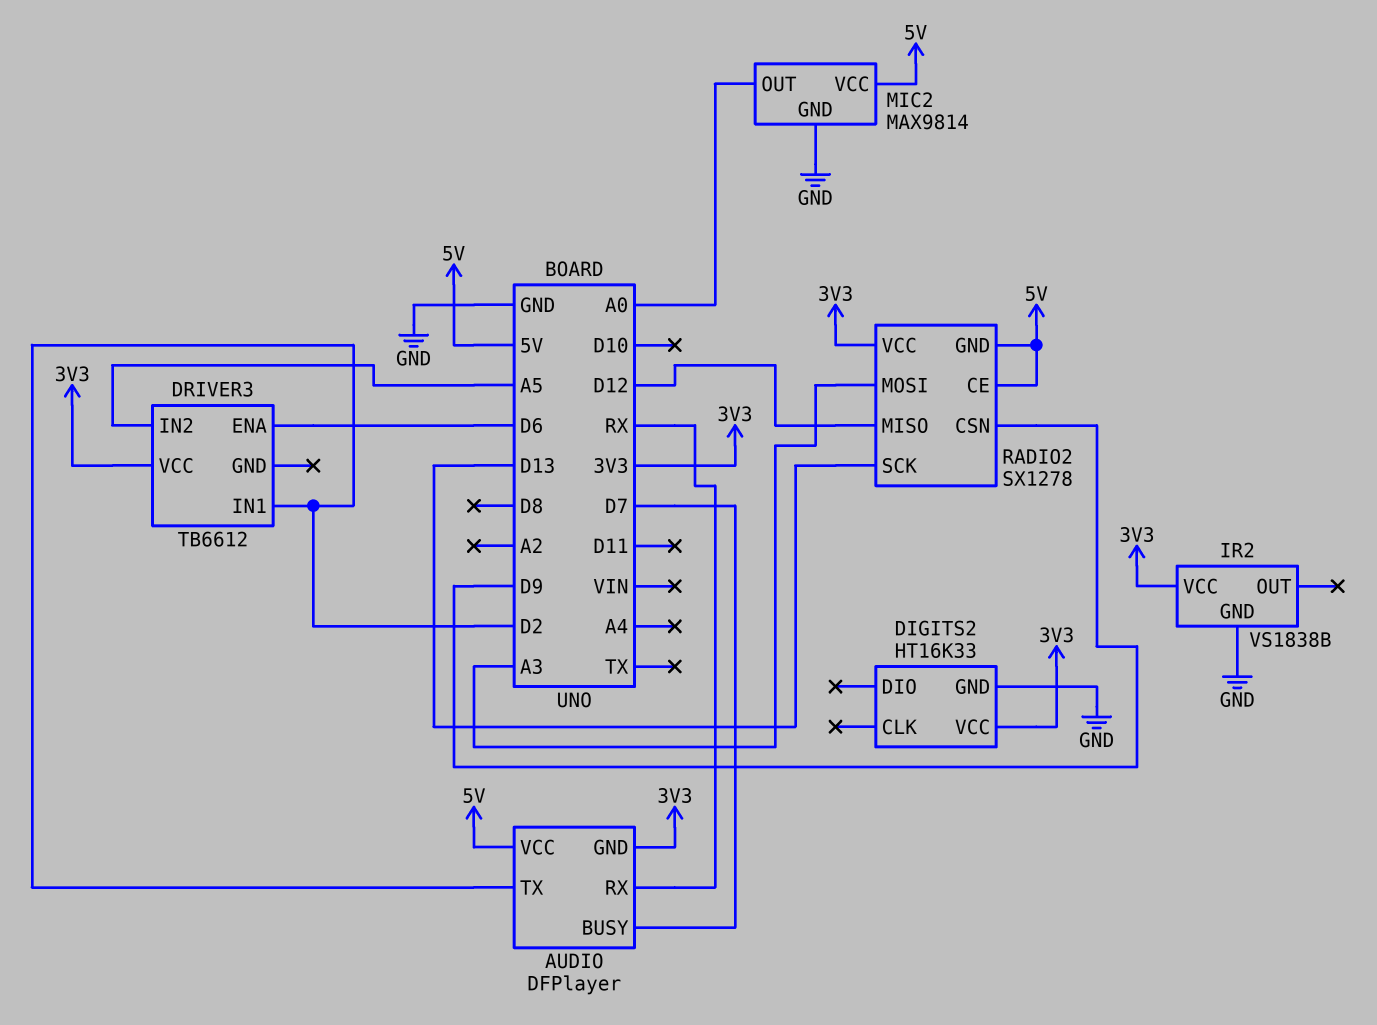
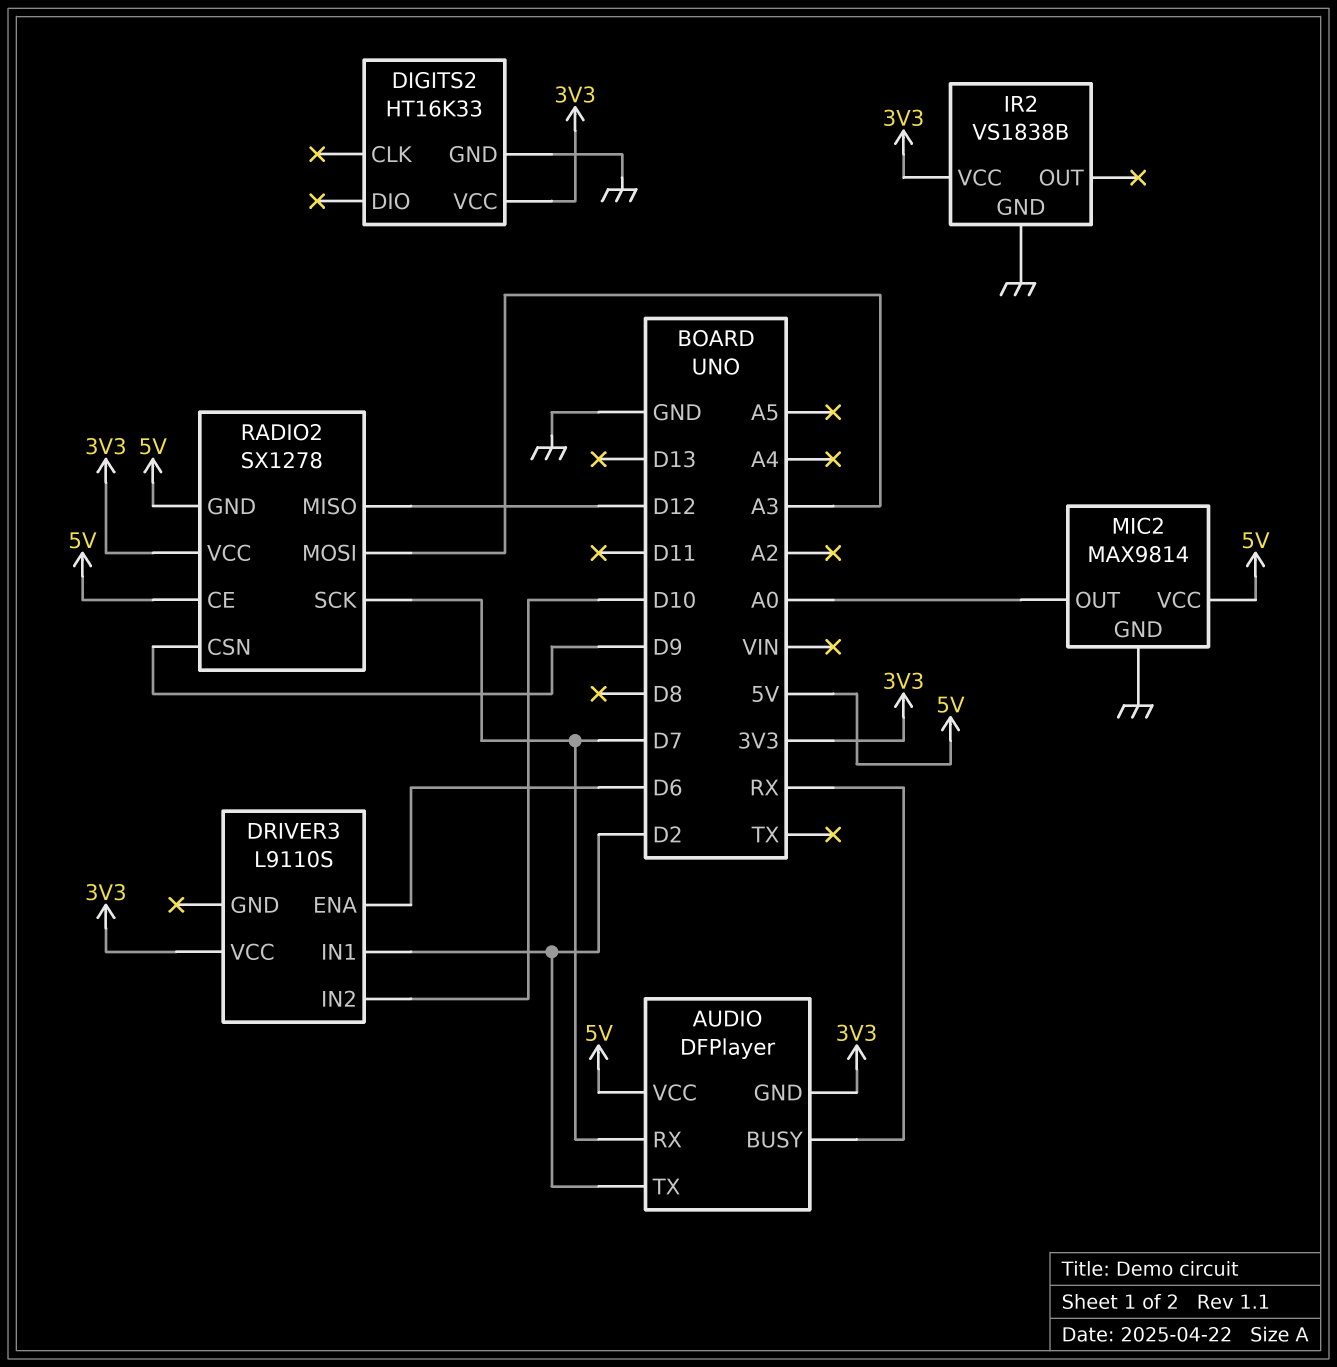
AUDIO pin BUSY: D7 -> RX
AUDIO pin RX: RX -> D7
DRIVER3: TB6612 -> L9110S
DRIVER3 pin IN2: A5 -> D10
RADIO2 pin SCK: D13 -> D7

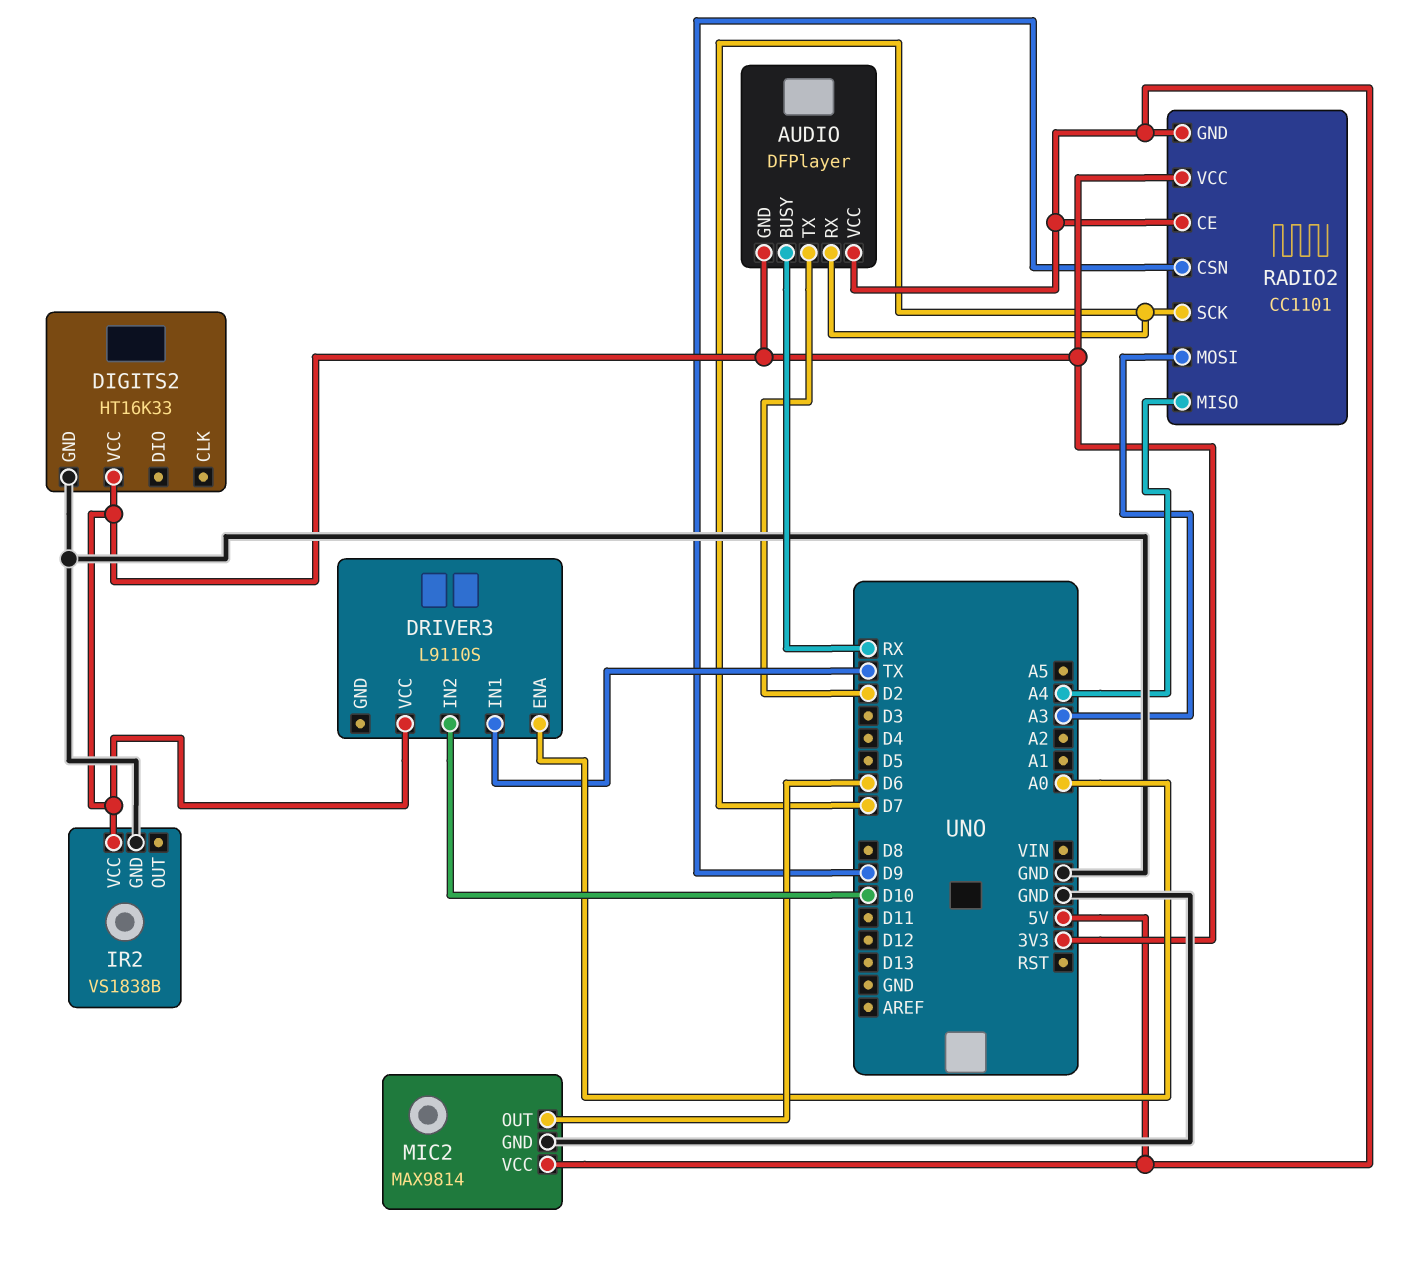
DRIVER3 pin ENA: D6 -> A0
DRIVER3 pin IN1: D2 -> TX
MIC2 pin OUT: A0 -> D6
RADIO2: SX1278 -> CC1101
RADIO2 pin MISO: D12 -> A4

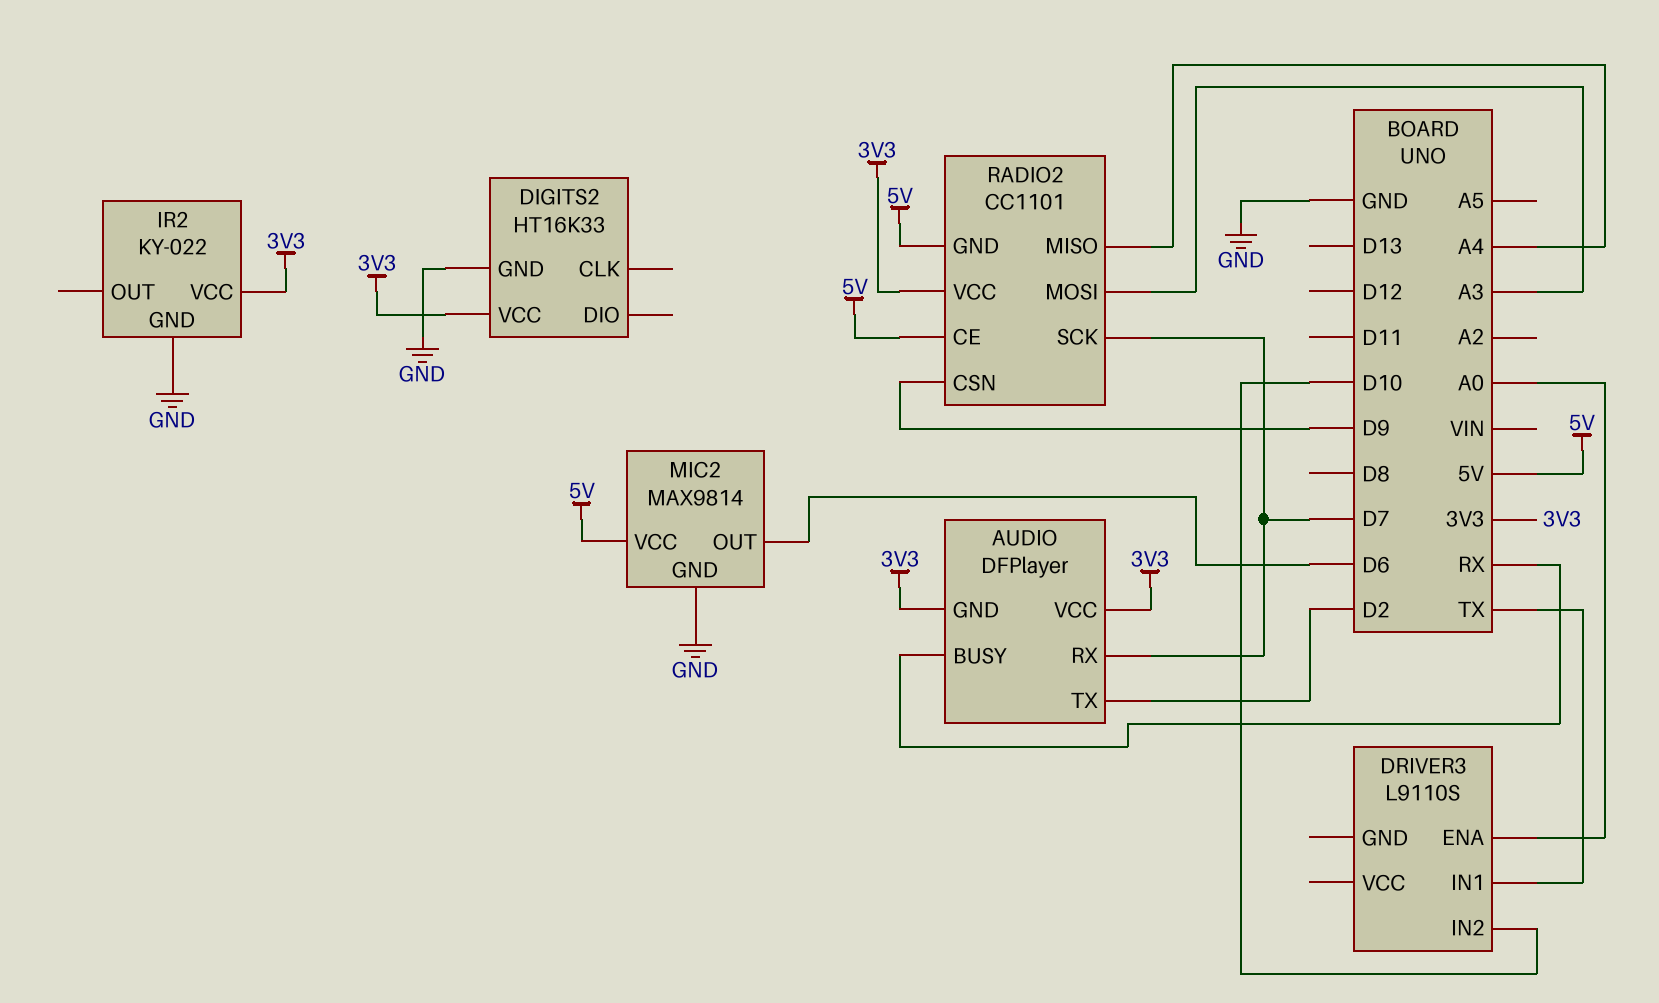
AUDIO pin VCC: 5V -> 3V3
DRIVER3 pin VCC: 3V3 -> none
IR2: VS1838B -> KY-022

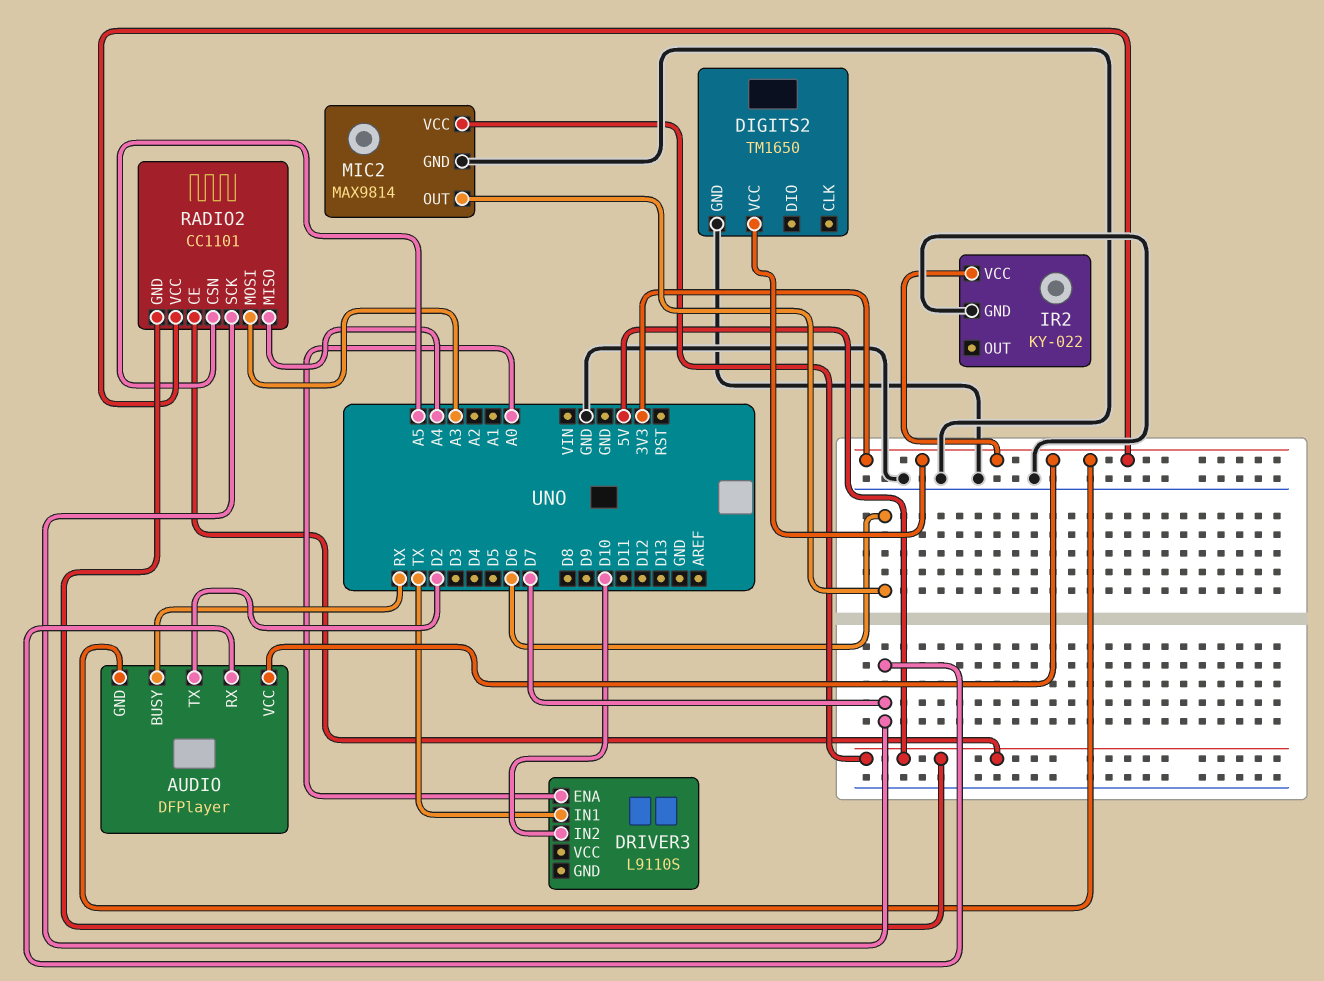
DIGITS2: HT16K33 -> TM1650
RADIO2 pin CSN: D9 -> A5

